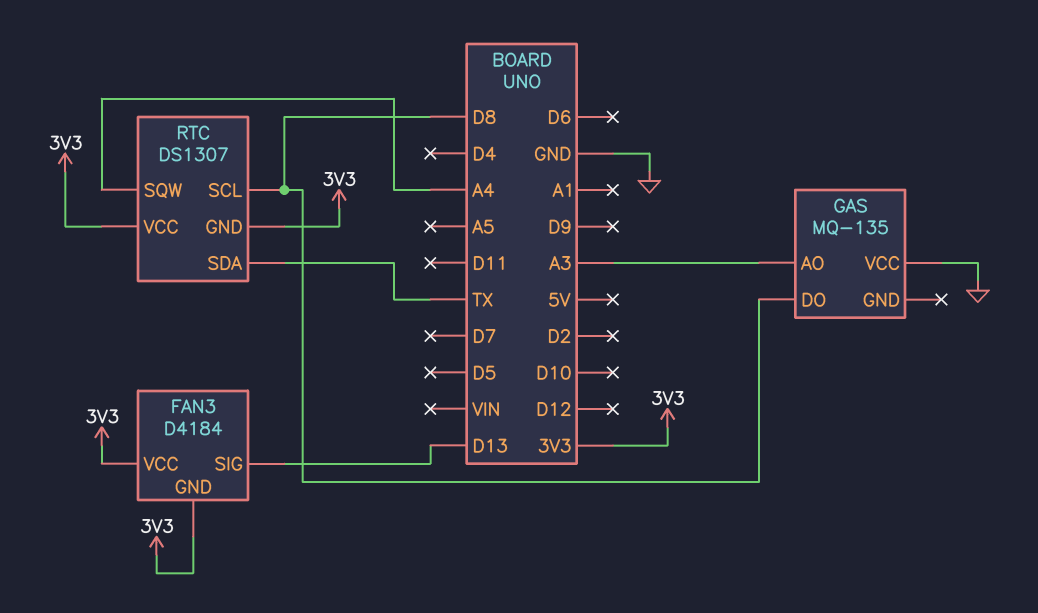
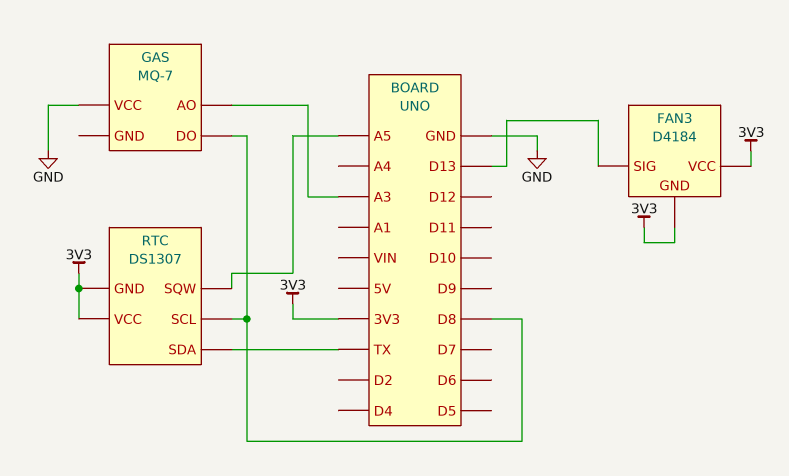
GAS: MQ-135 -> MQ-7
RTC pin SQW: A4 -> A5

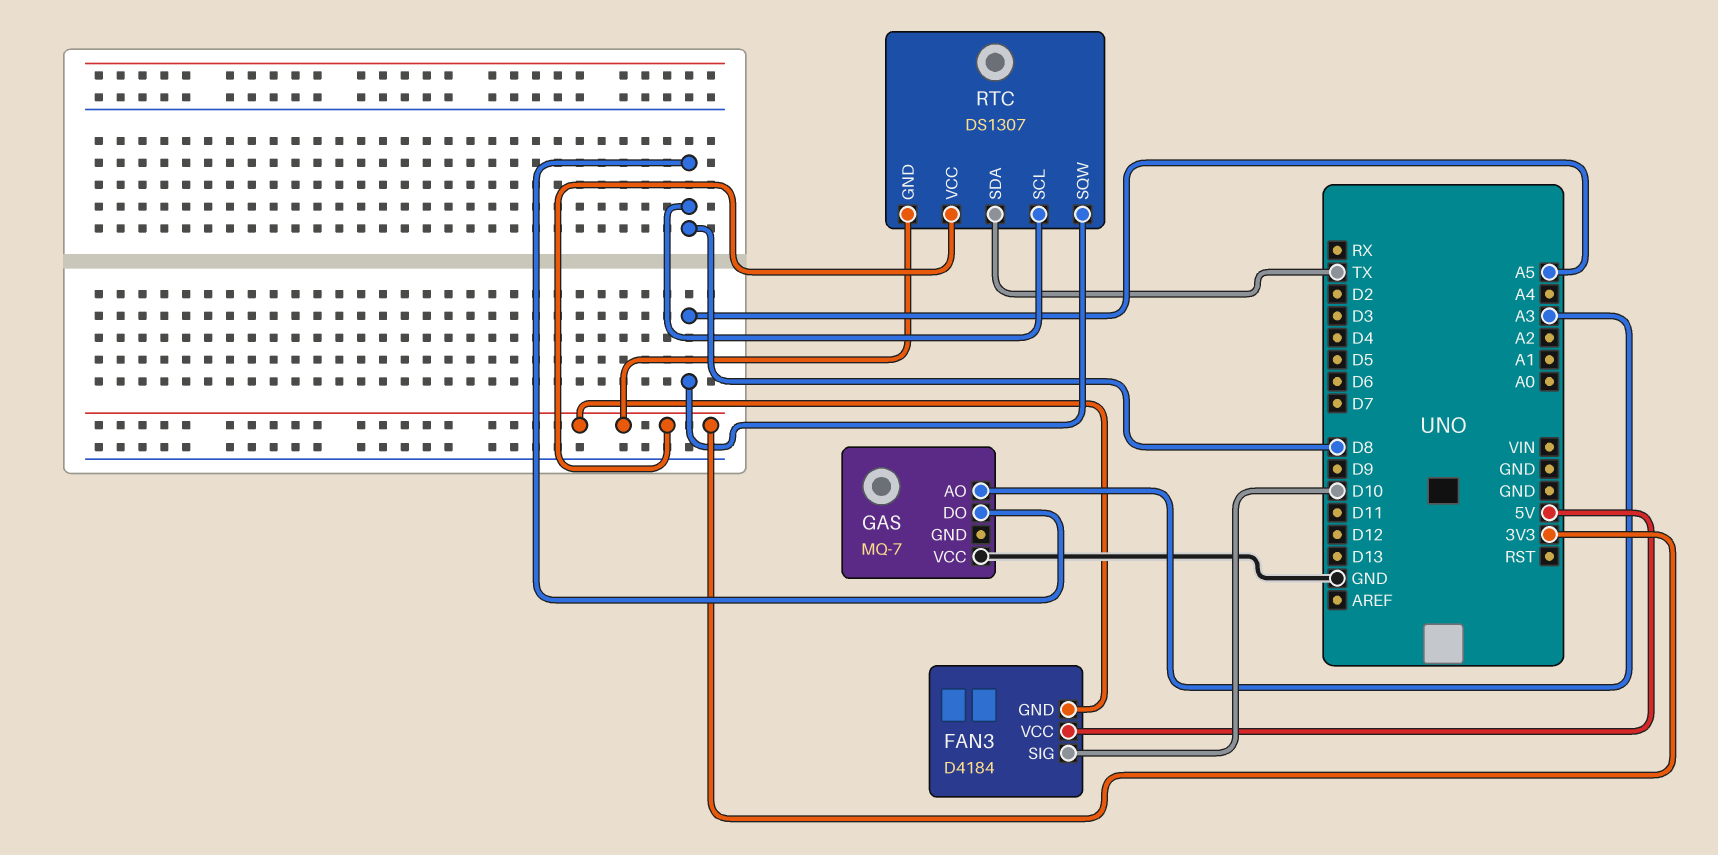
FAN3 pin SIG: D13 -> D10
FAN3 pin VCC: 3V3 -> 5V

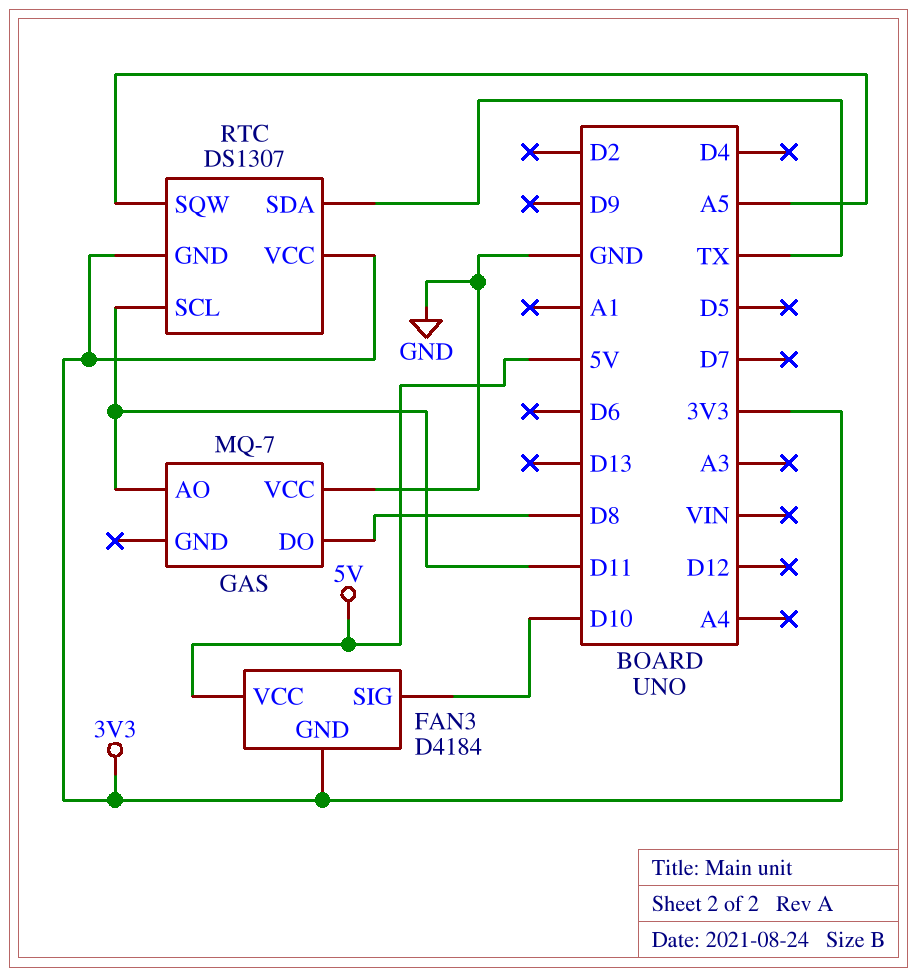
GAS pin AO: A3 -> D11
RTC pin SCL: D8 -> D11

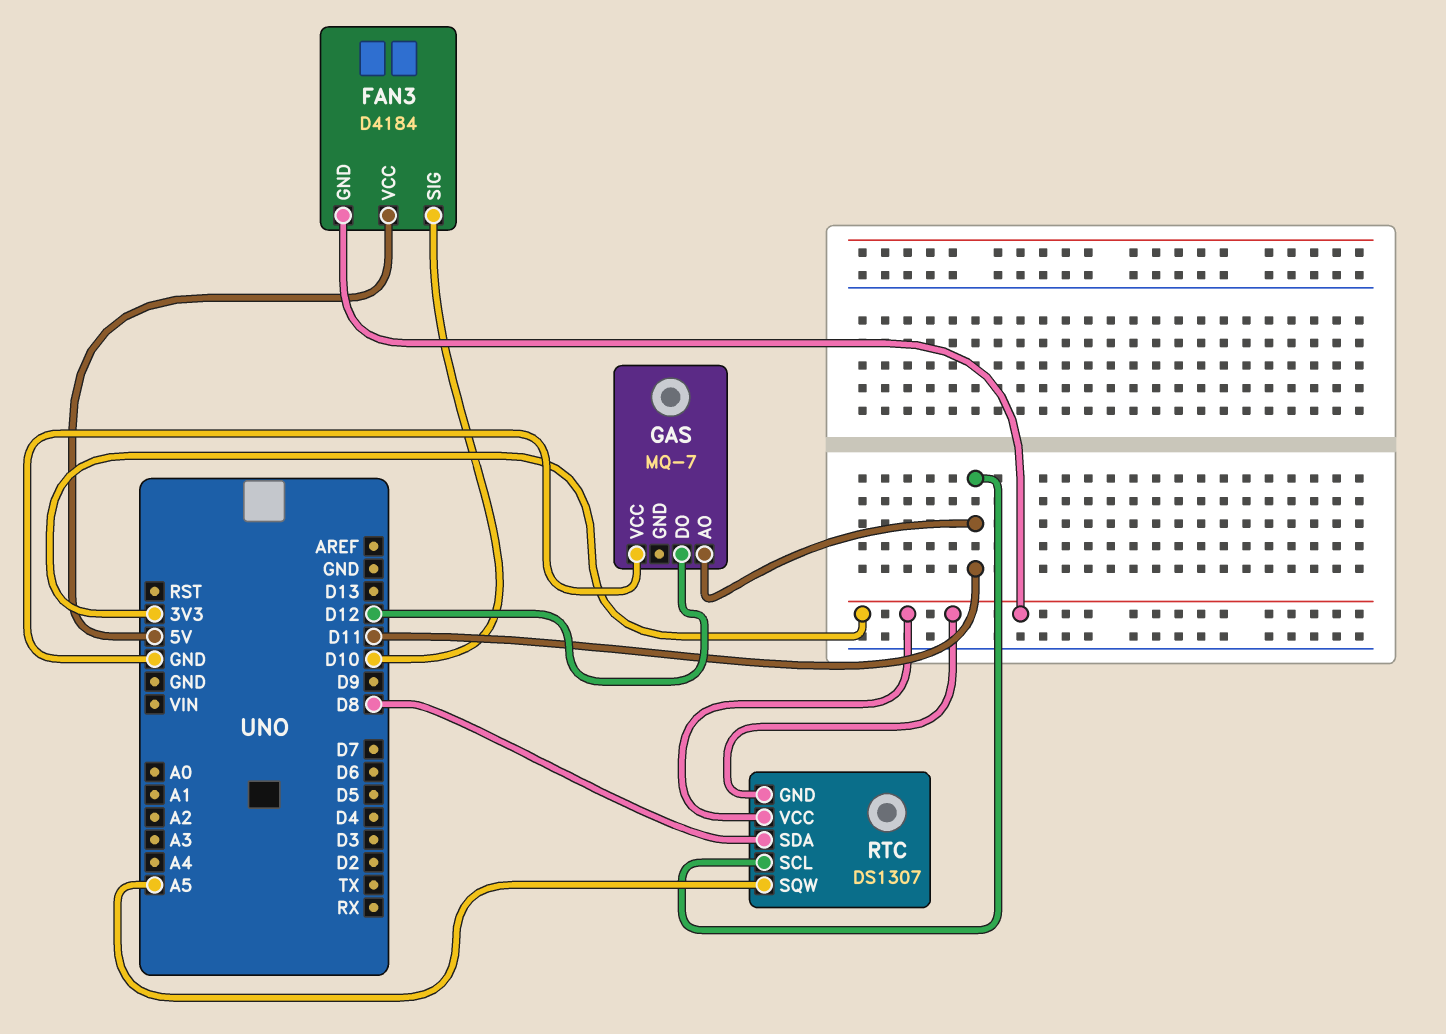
GAS pin DO: D8 -> D12
RTC pin SDA: TX -> D8

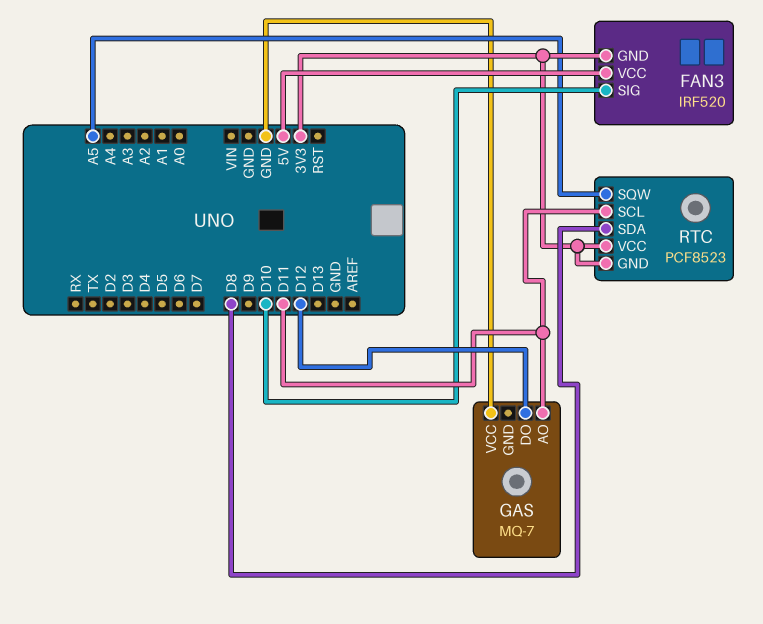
FAN3: D4184 -> IRF520
RTC: DS1307 -> PCF8523

